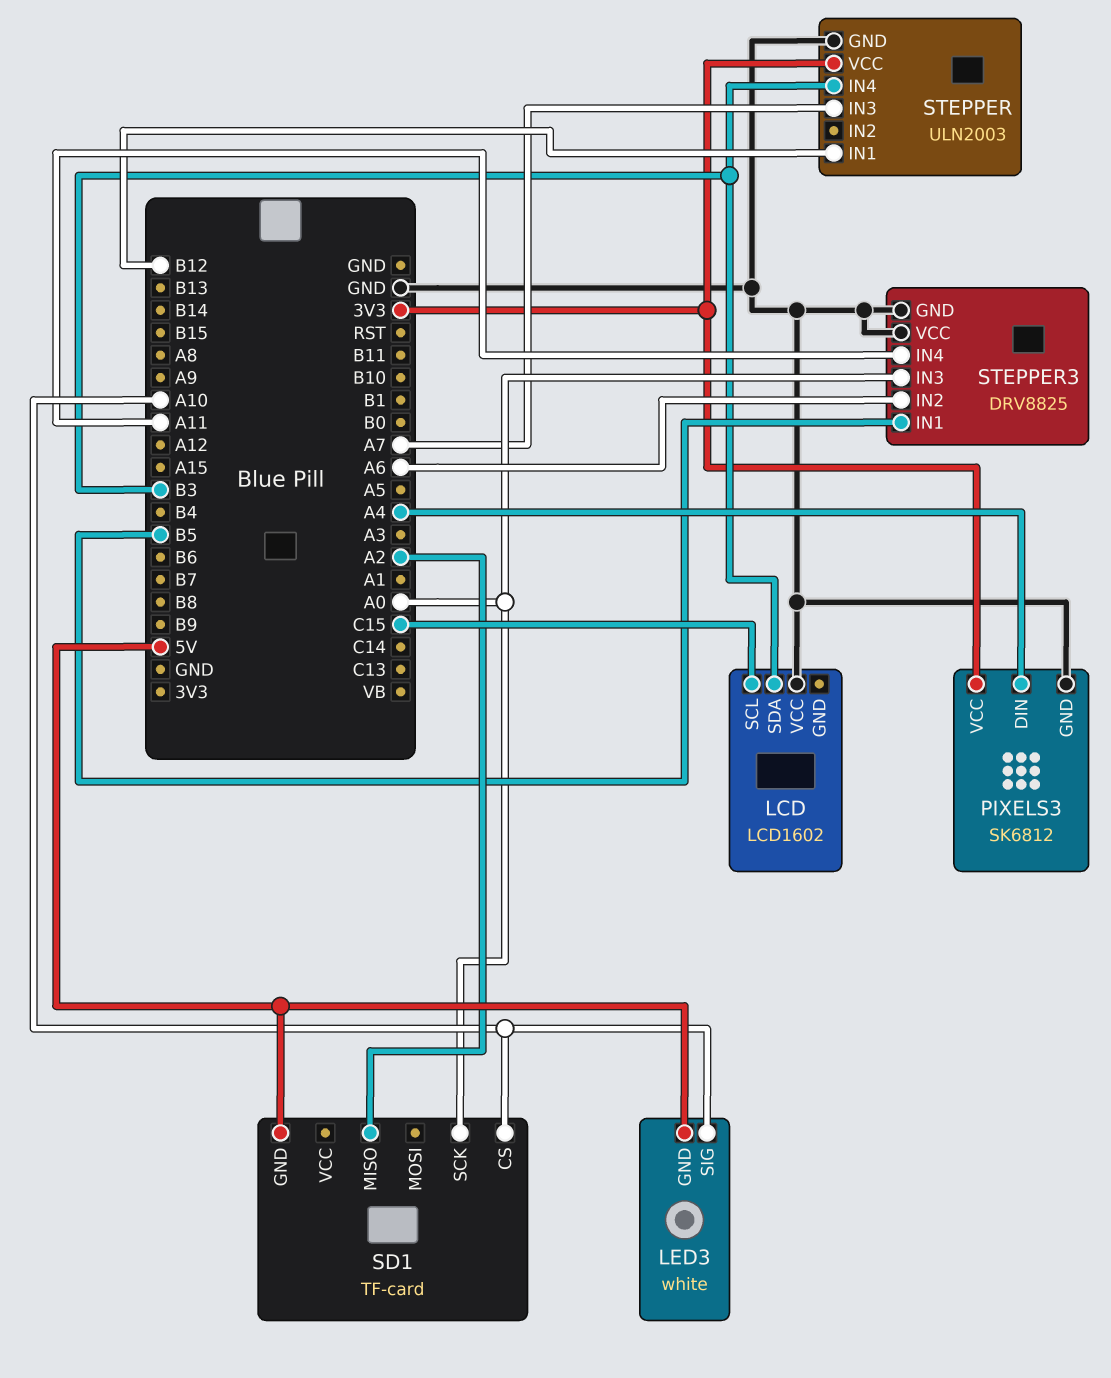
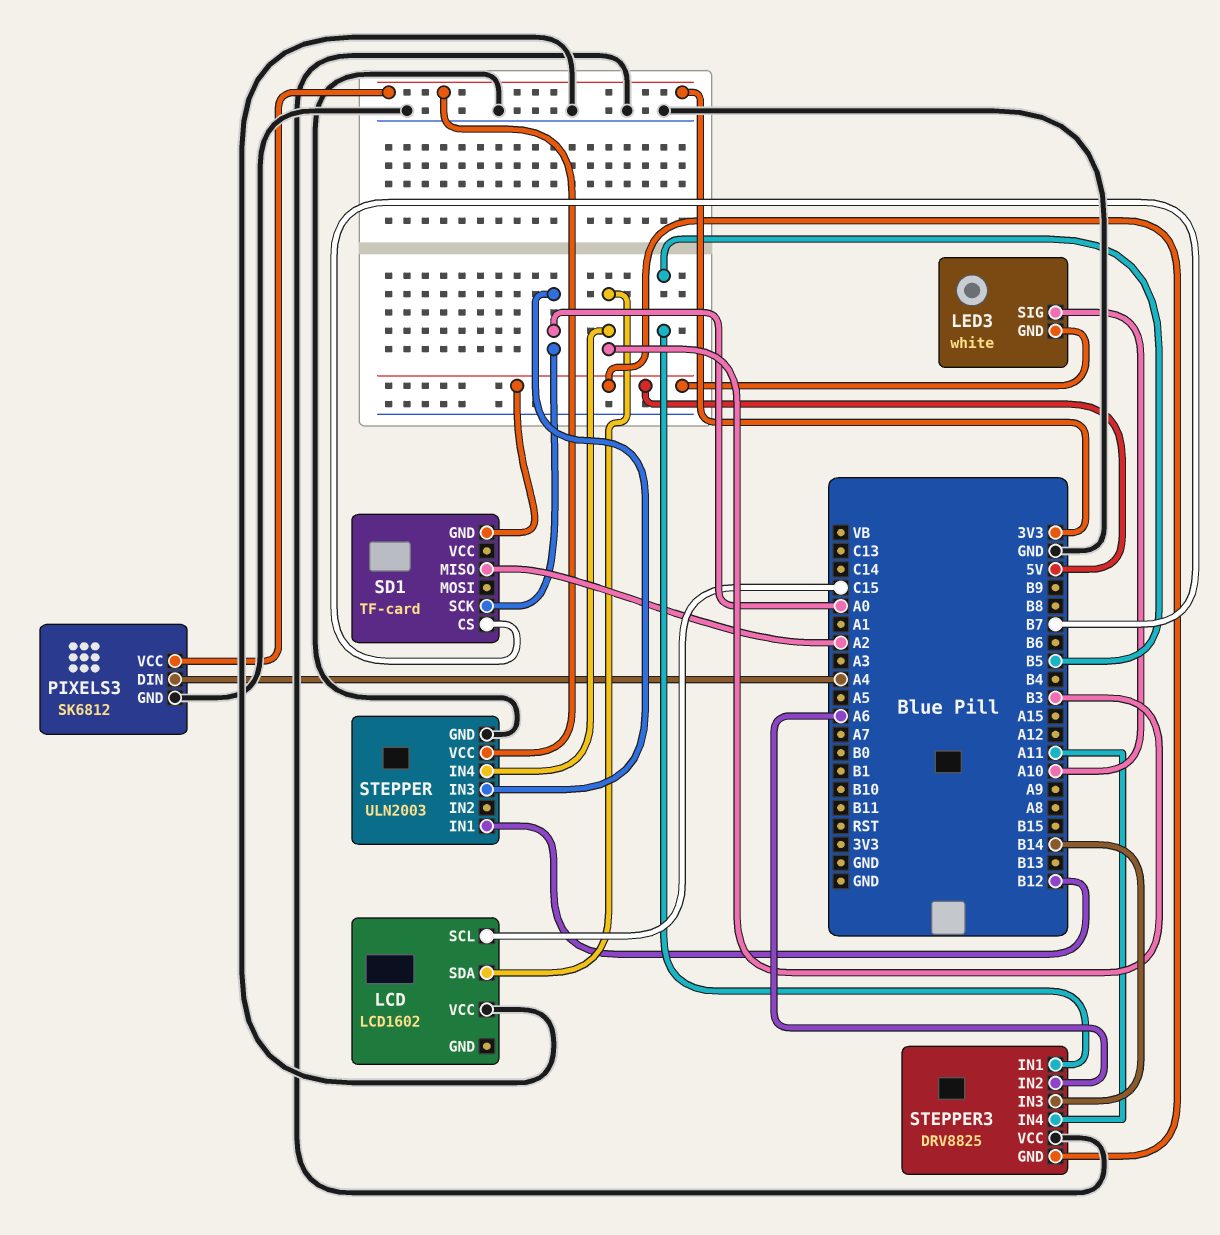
SD1 pin CS: A10 -> B7
STEPPER pin IN3: A7 -> A0
STEPPER3 pin GND: GND -> 5V
STEPPER3 pin IN3: A0 -> B14

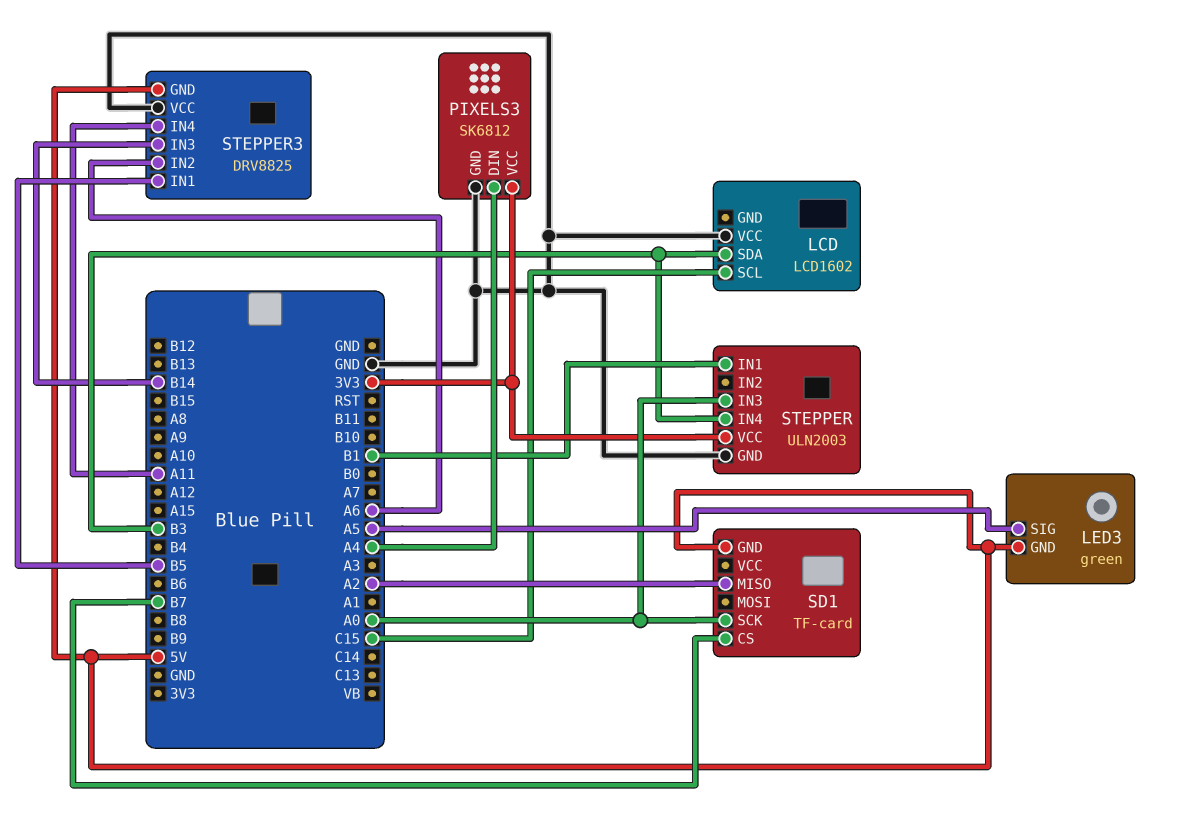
LED3: white -> green
LED3 pin SIG: A10 -> A5
STEPPER pin IN1: B12 -> B1

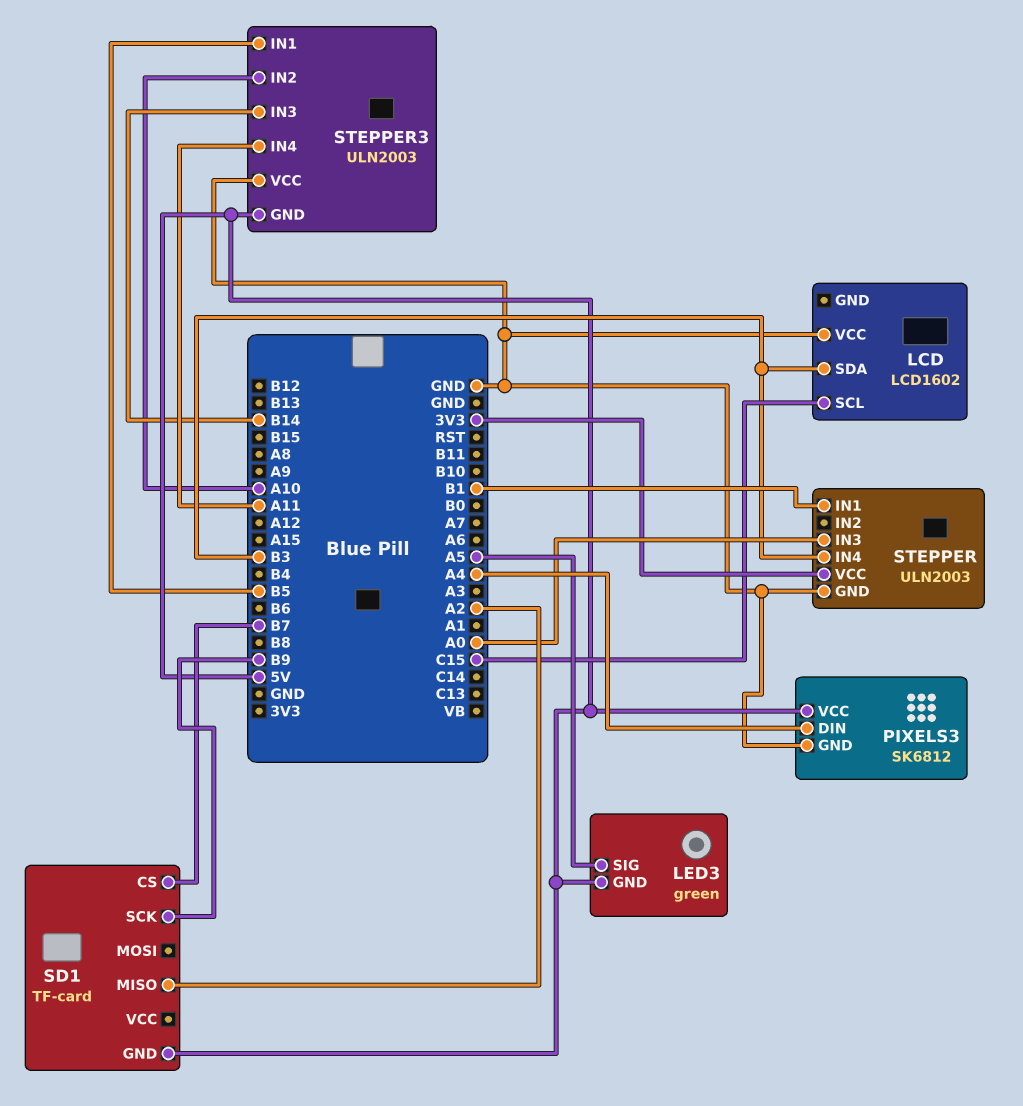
PIXELS3 pin VCC: 3V3 -> 5V
SD1 pin SCK: A0 -> B9
STEPPER3: DRV8825 -> ULN2003
STEPPER3 pin IN2: A6 -> A10

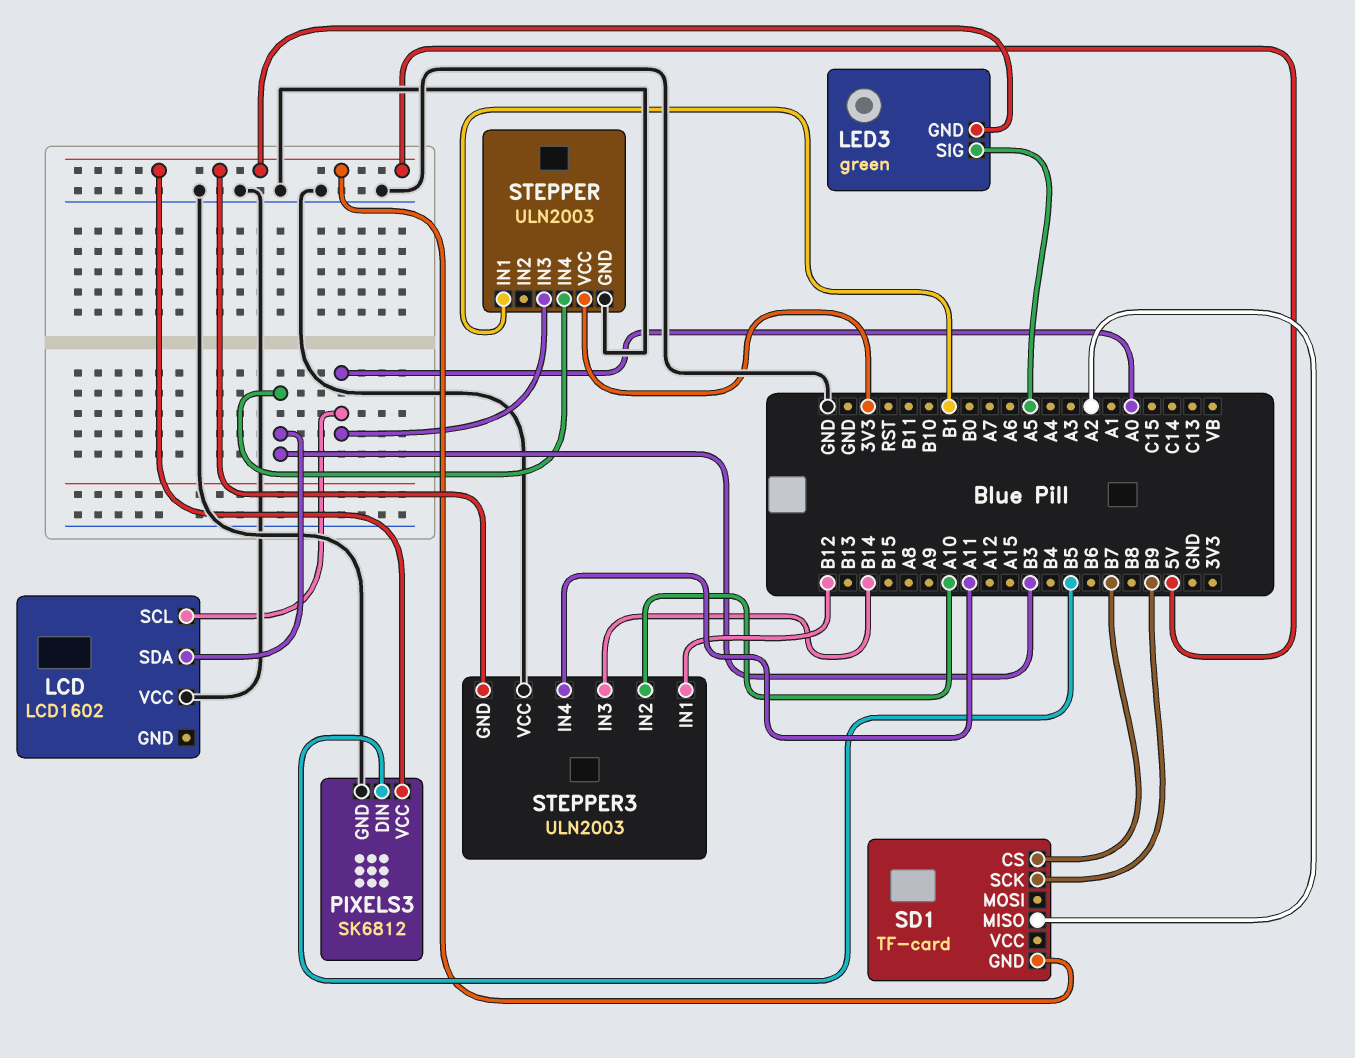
LCD pin SCL: C15 -> A0
PIXELS3 pin DIN: A4 -> B5
STEPPER3 pin IN1: B5 -> B12

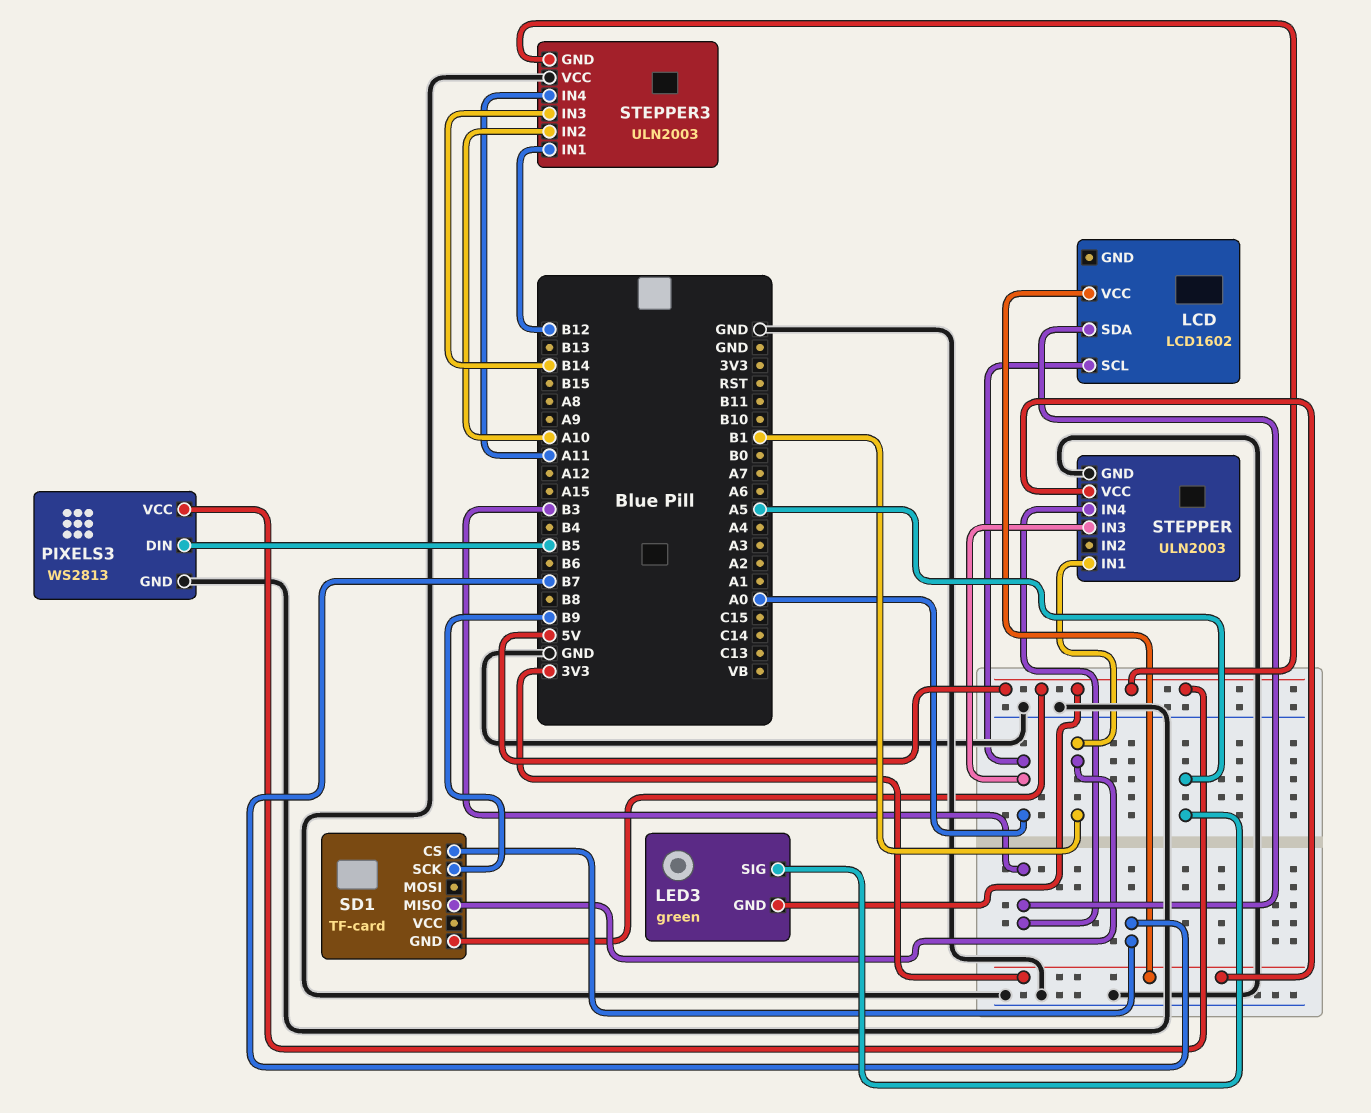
LCD pin VCC: GND -> 3V3
PIXELS3: SK6812 -> WS2813
SD1 pin MISO: A2 -> B1

